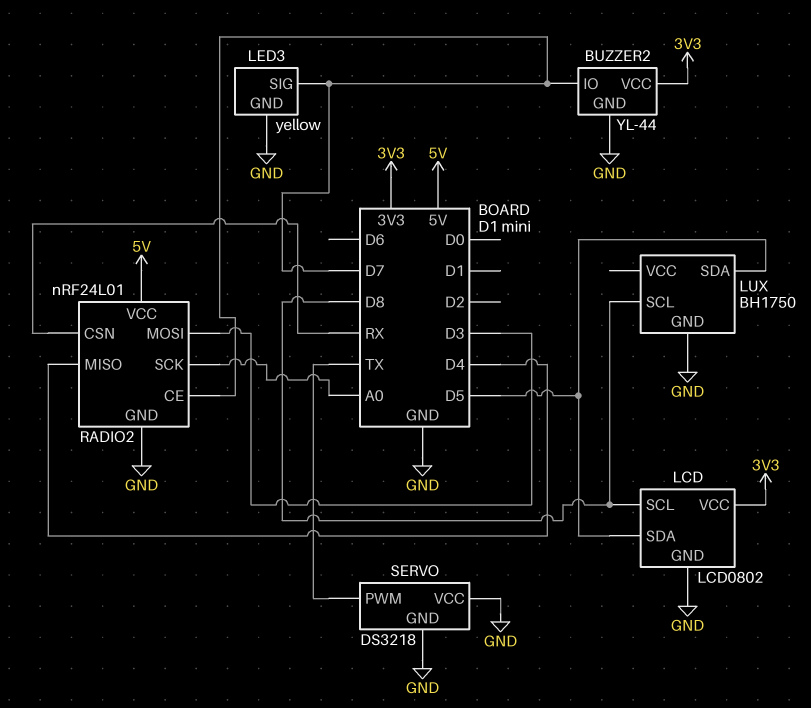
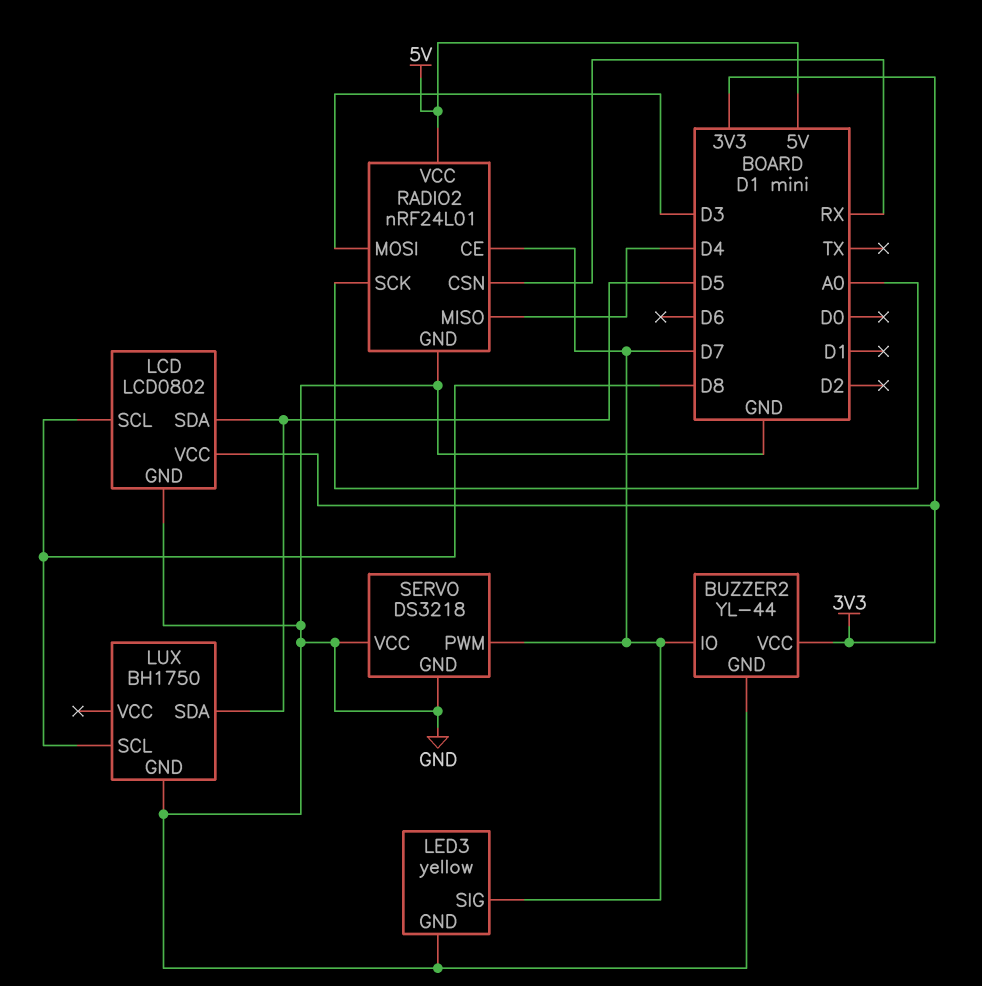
SERVO pin PWM: TX -> D7

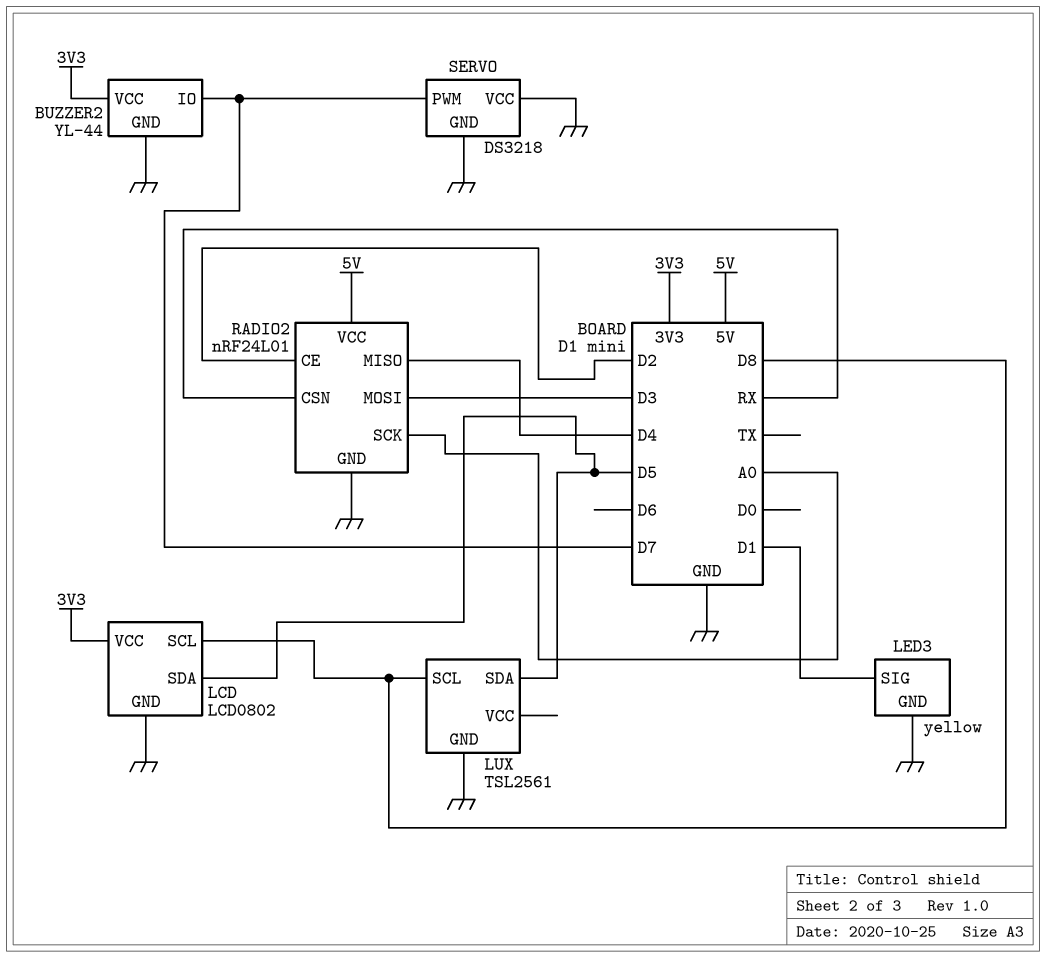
LED3 pin SIG: D7 -> D1
LUX: BH1750 -> TSL2561
RADIO2 pin CE: D7 -> D2

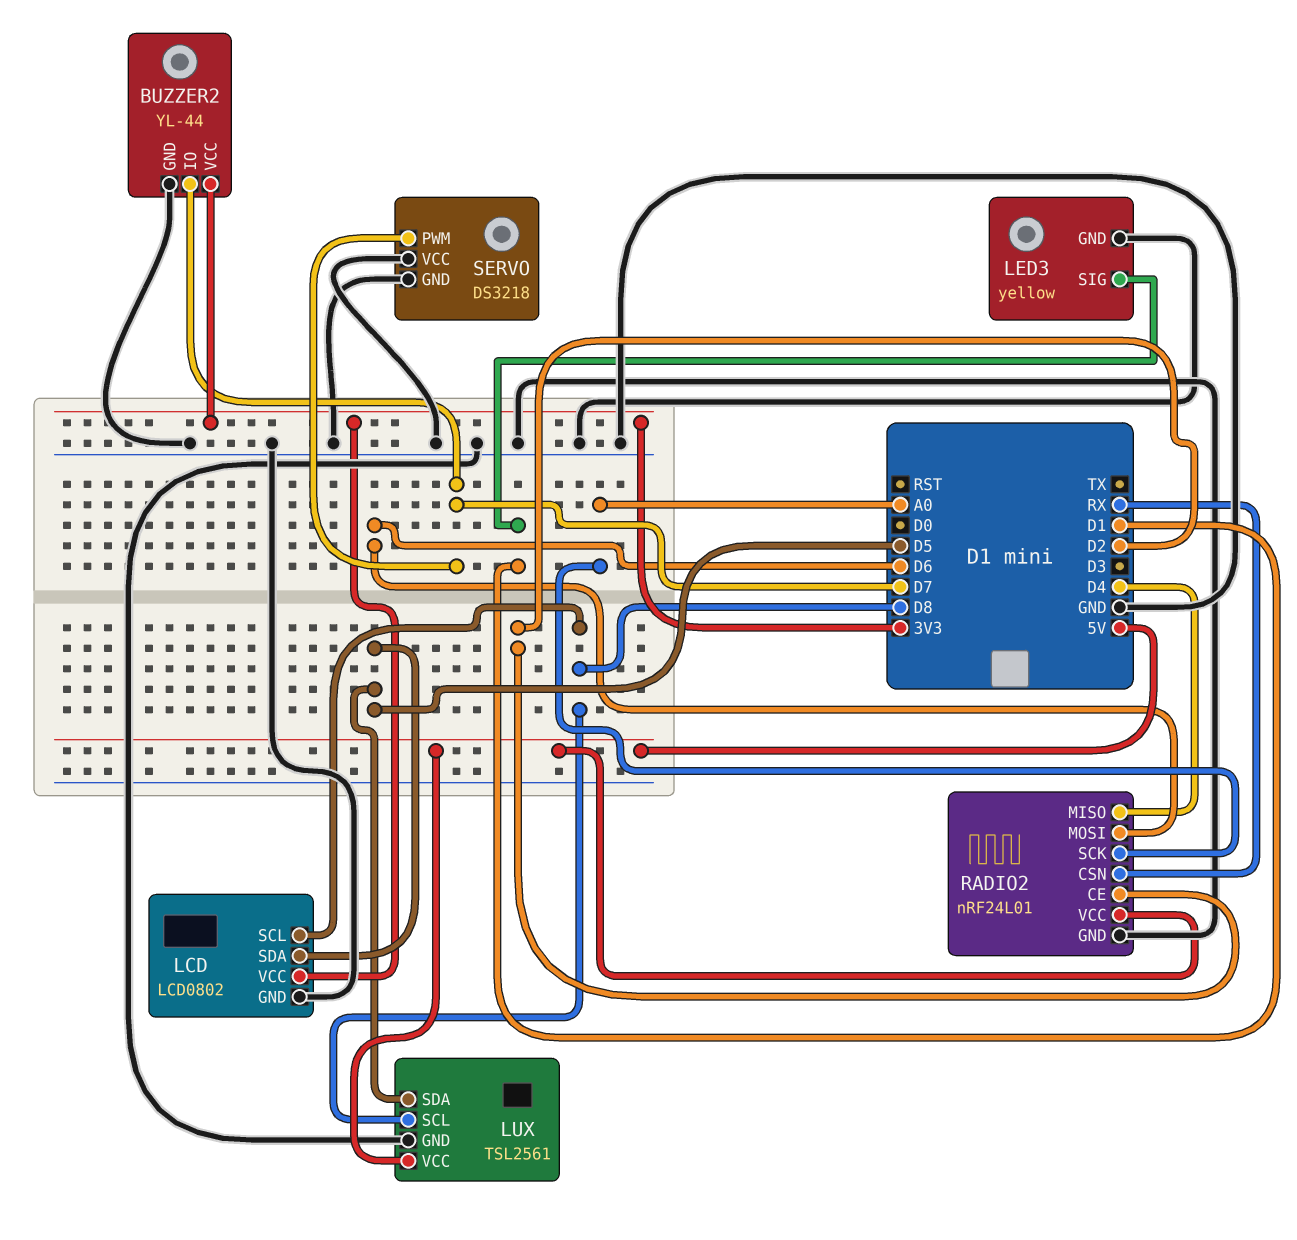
LUX pin VCC: none -> 5V
RADIO2 pin MOSI: D3 -> D6

